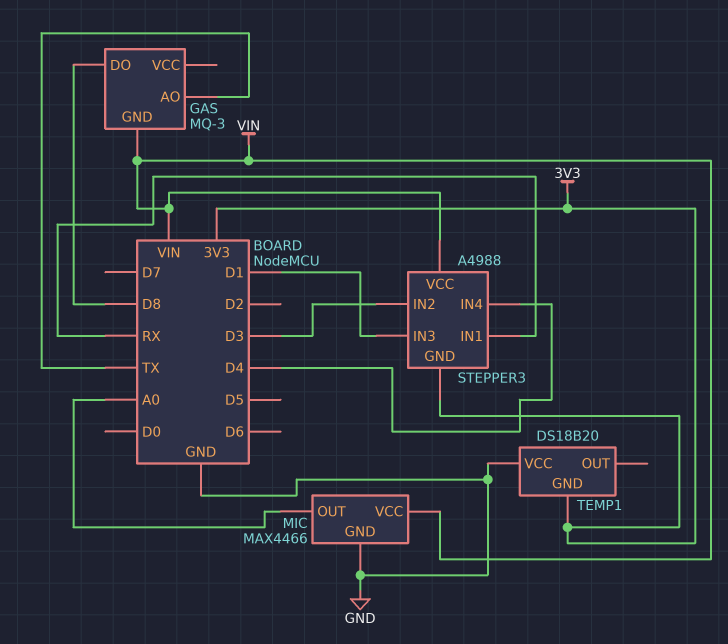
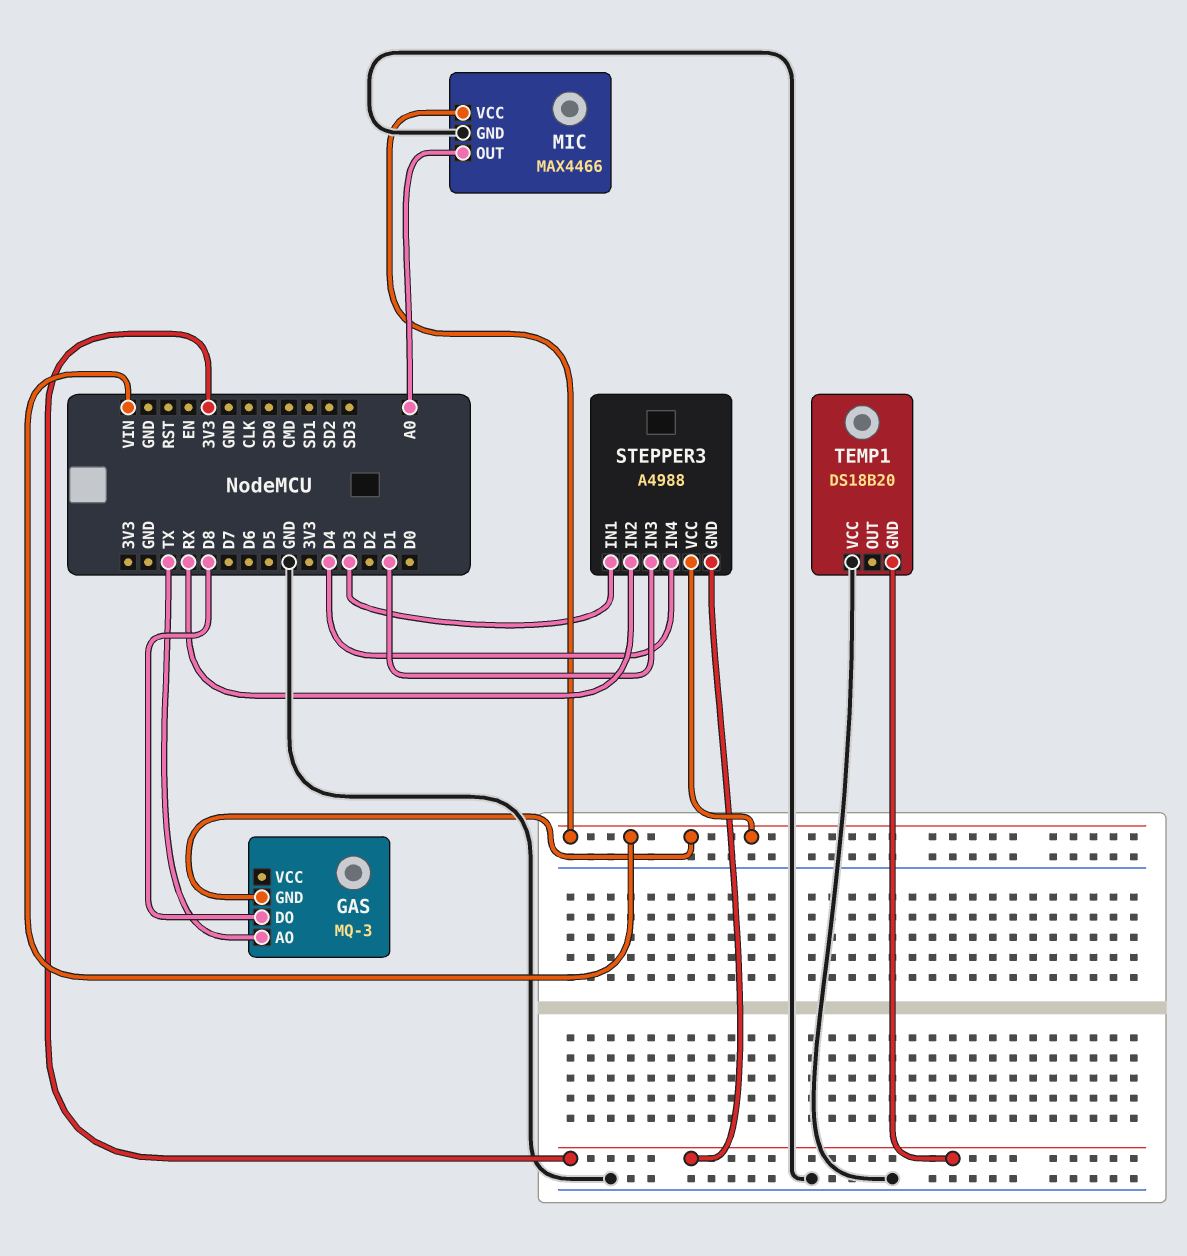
STEPPER3 pin IN1: RX -> D3
STEPPER3 pin IN2: D3 -> RX

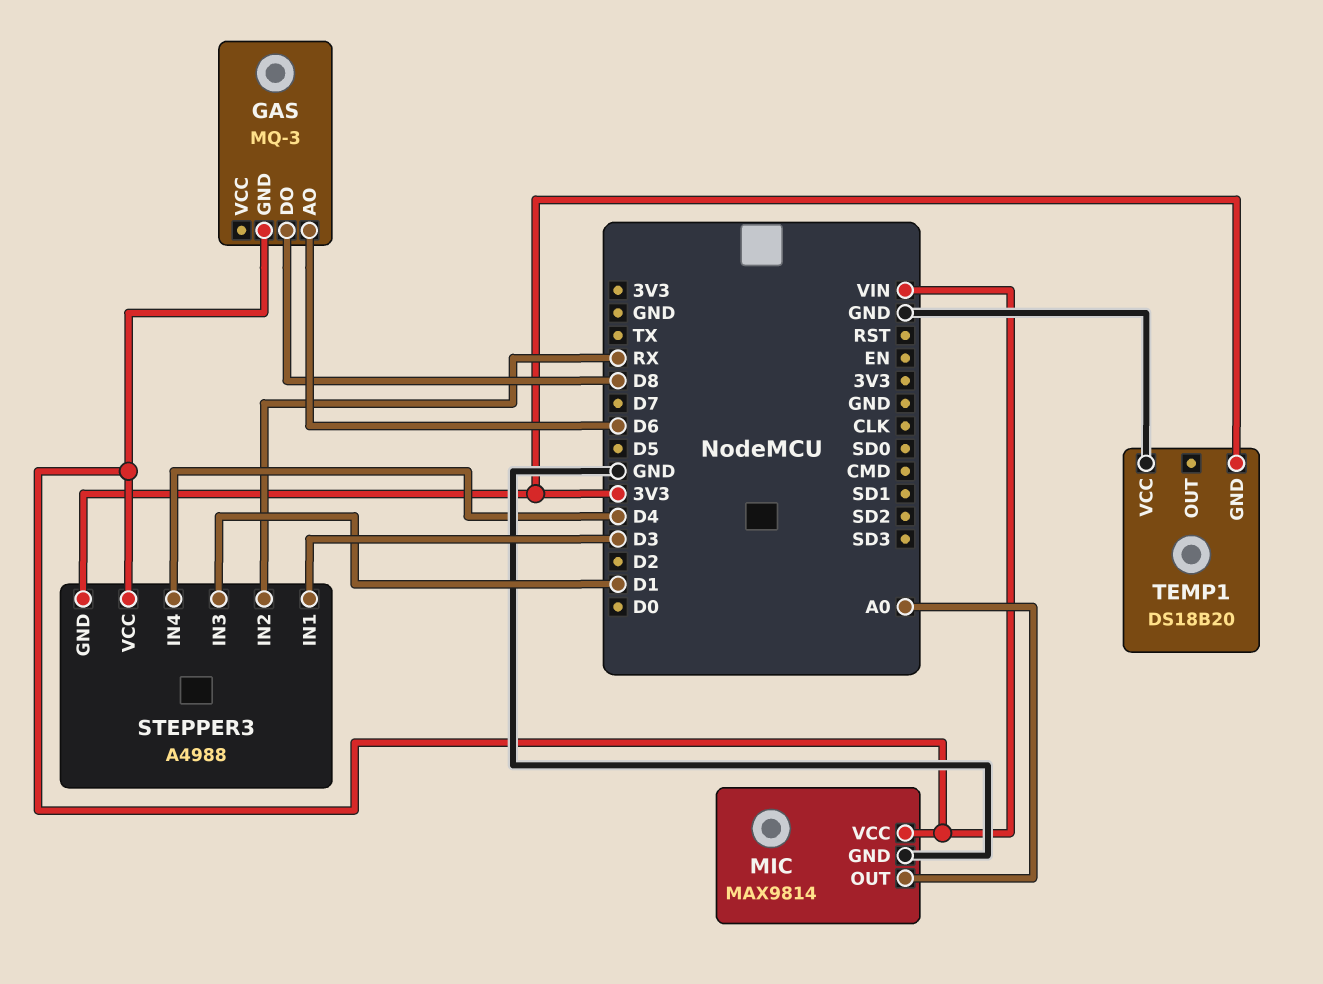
GAS pin AO: TX -> D6
MIC: MAX4466 -> MAX9814

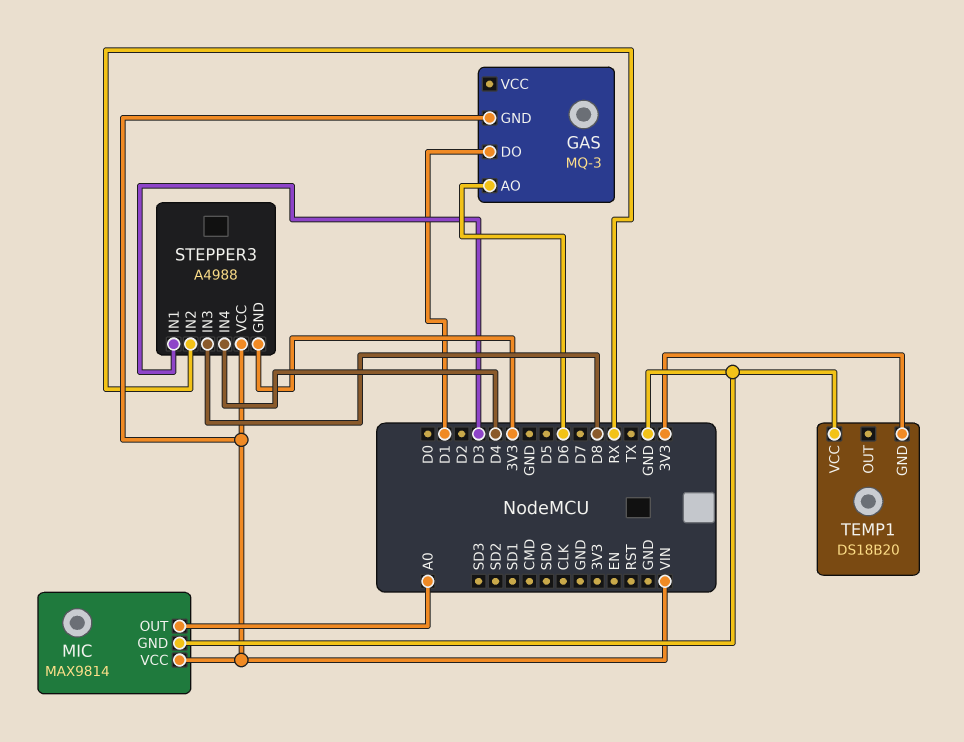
GAS pin DO: D8 -> D1
STEPPER3 pin IN3: D1 -> D8

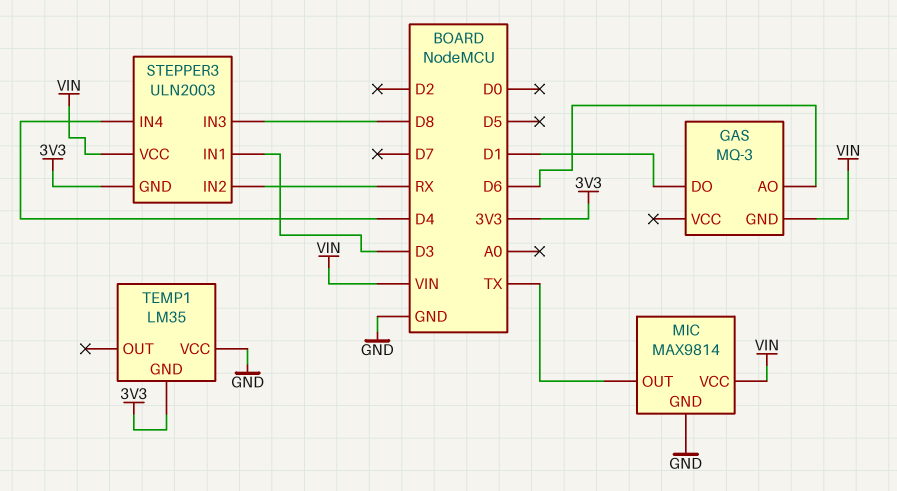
MIC pin OUT: A0 -> TX
STEPPER3: A4988 -> ULN2003
TEMP1: DS18B20 -> LM35

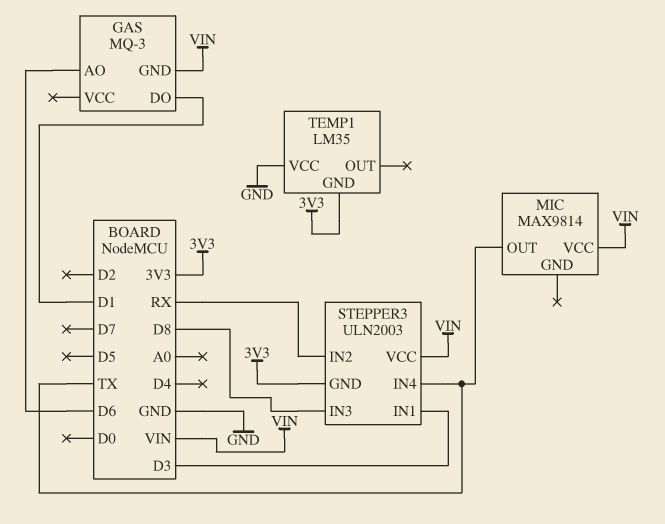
MIC pin GND: GND -> none
STEPPER3 pin IN4: D4 -> TX

